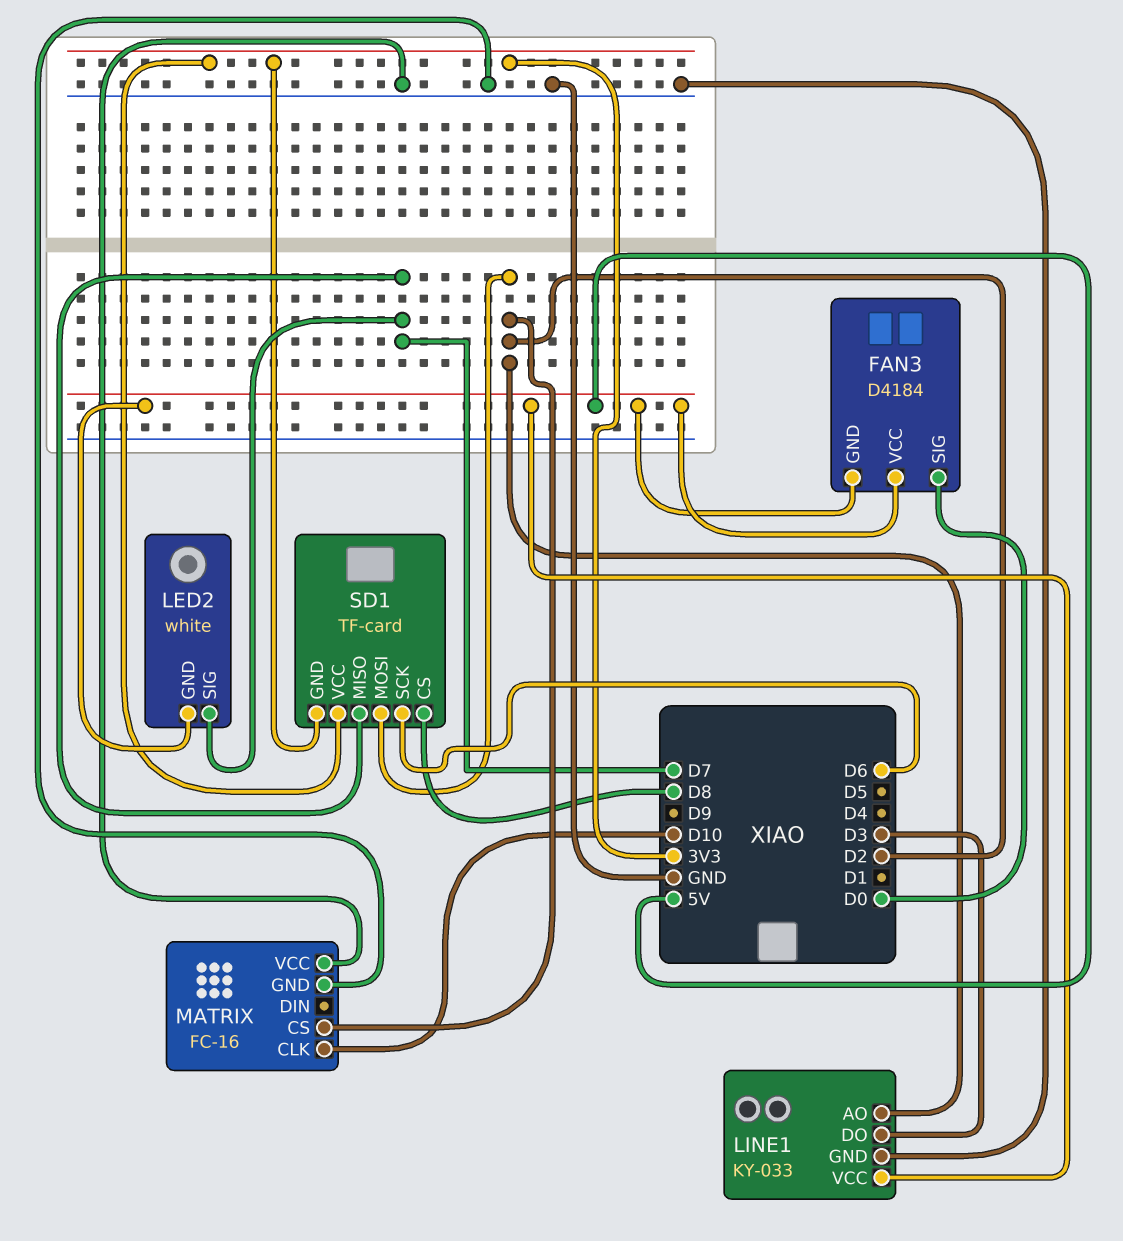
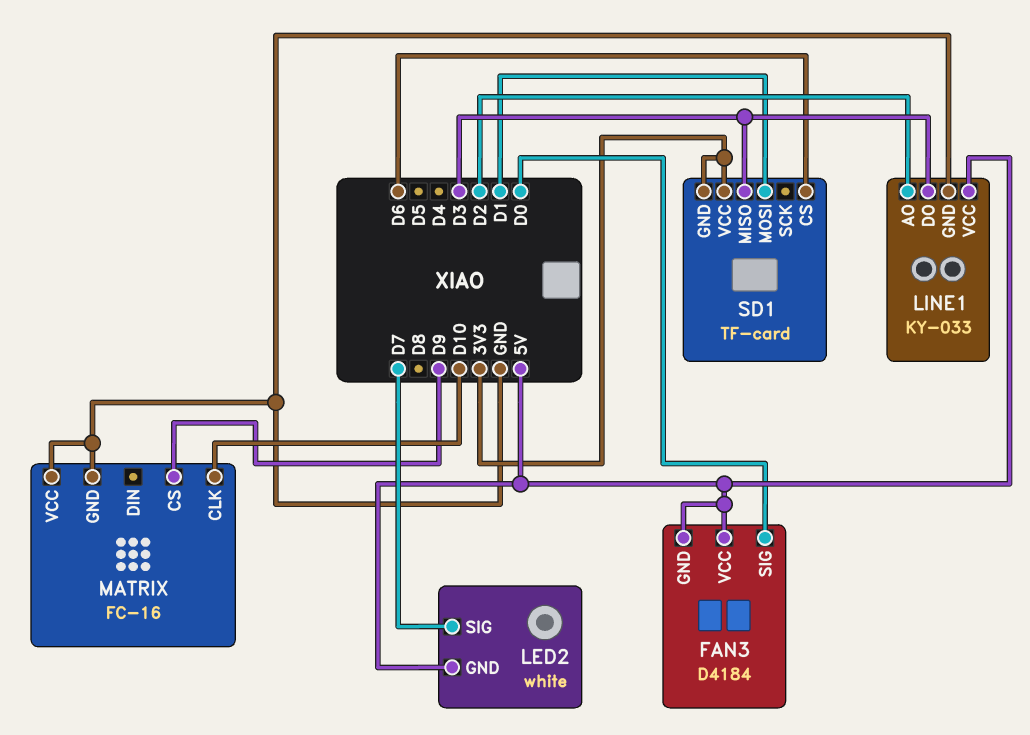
MATRIX pin CS: D2 -> D9
SD1 pin CS: D8 -> D6
SD1 pin MISO: D7 -> D3
SD1 pin MOSI: D2 -> D1
SD1 pin SCK: D6 -> none

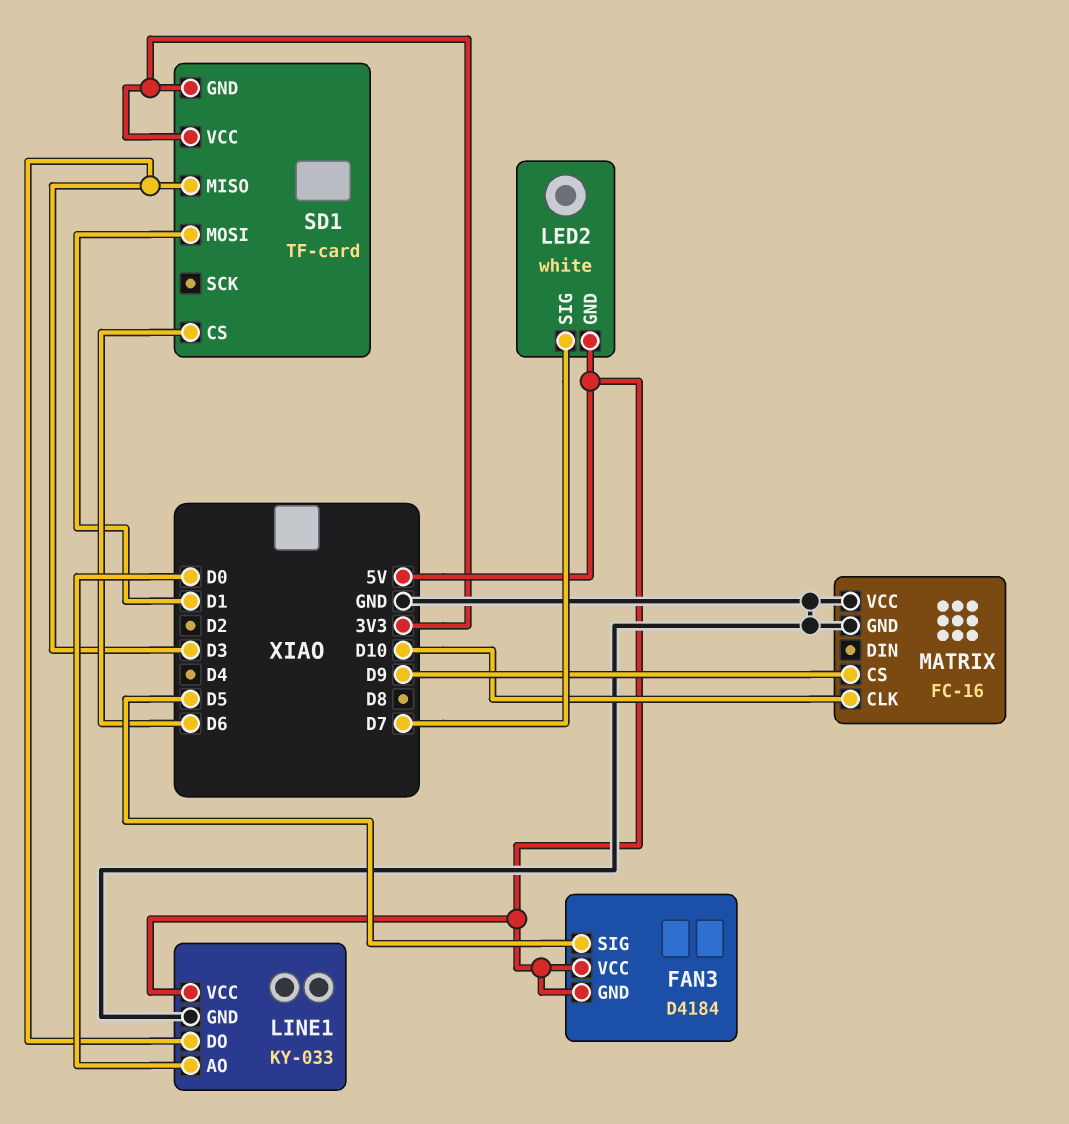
FAN3 pin SIG: D0 -> D5
LINE1 pin AO: D2 -> D0

